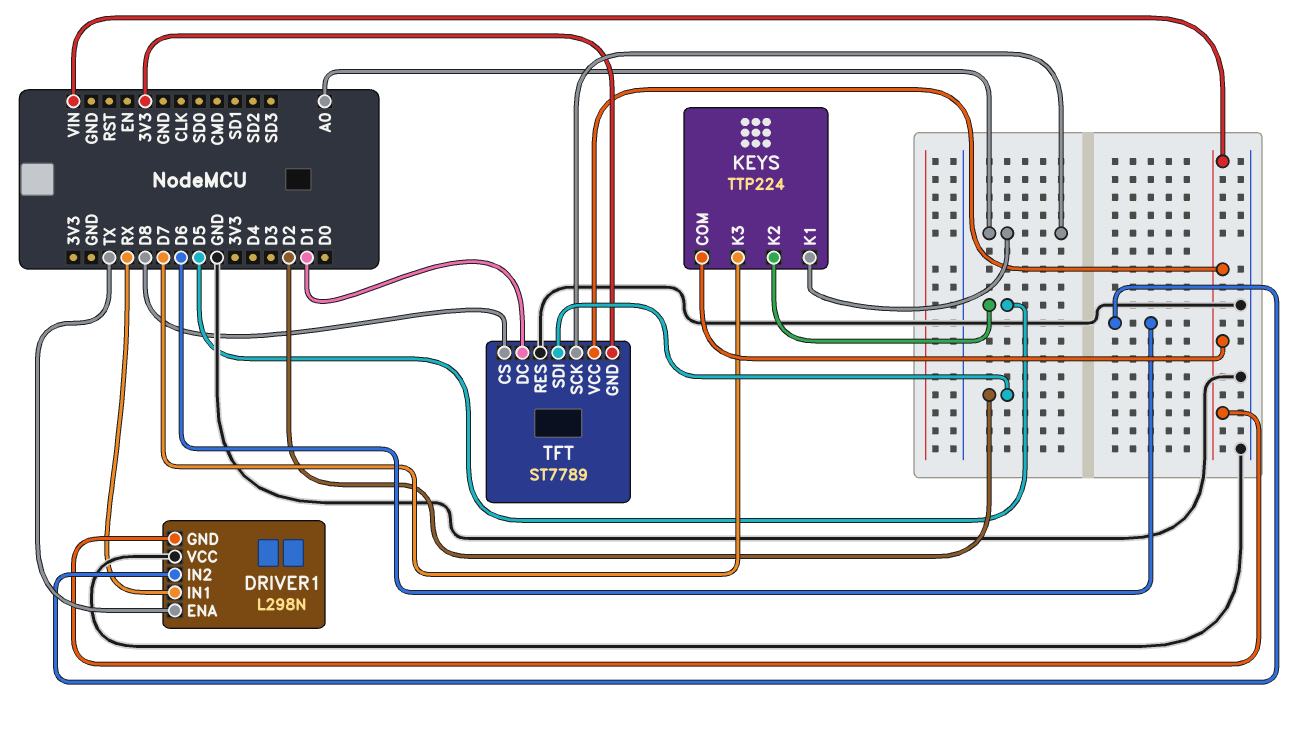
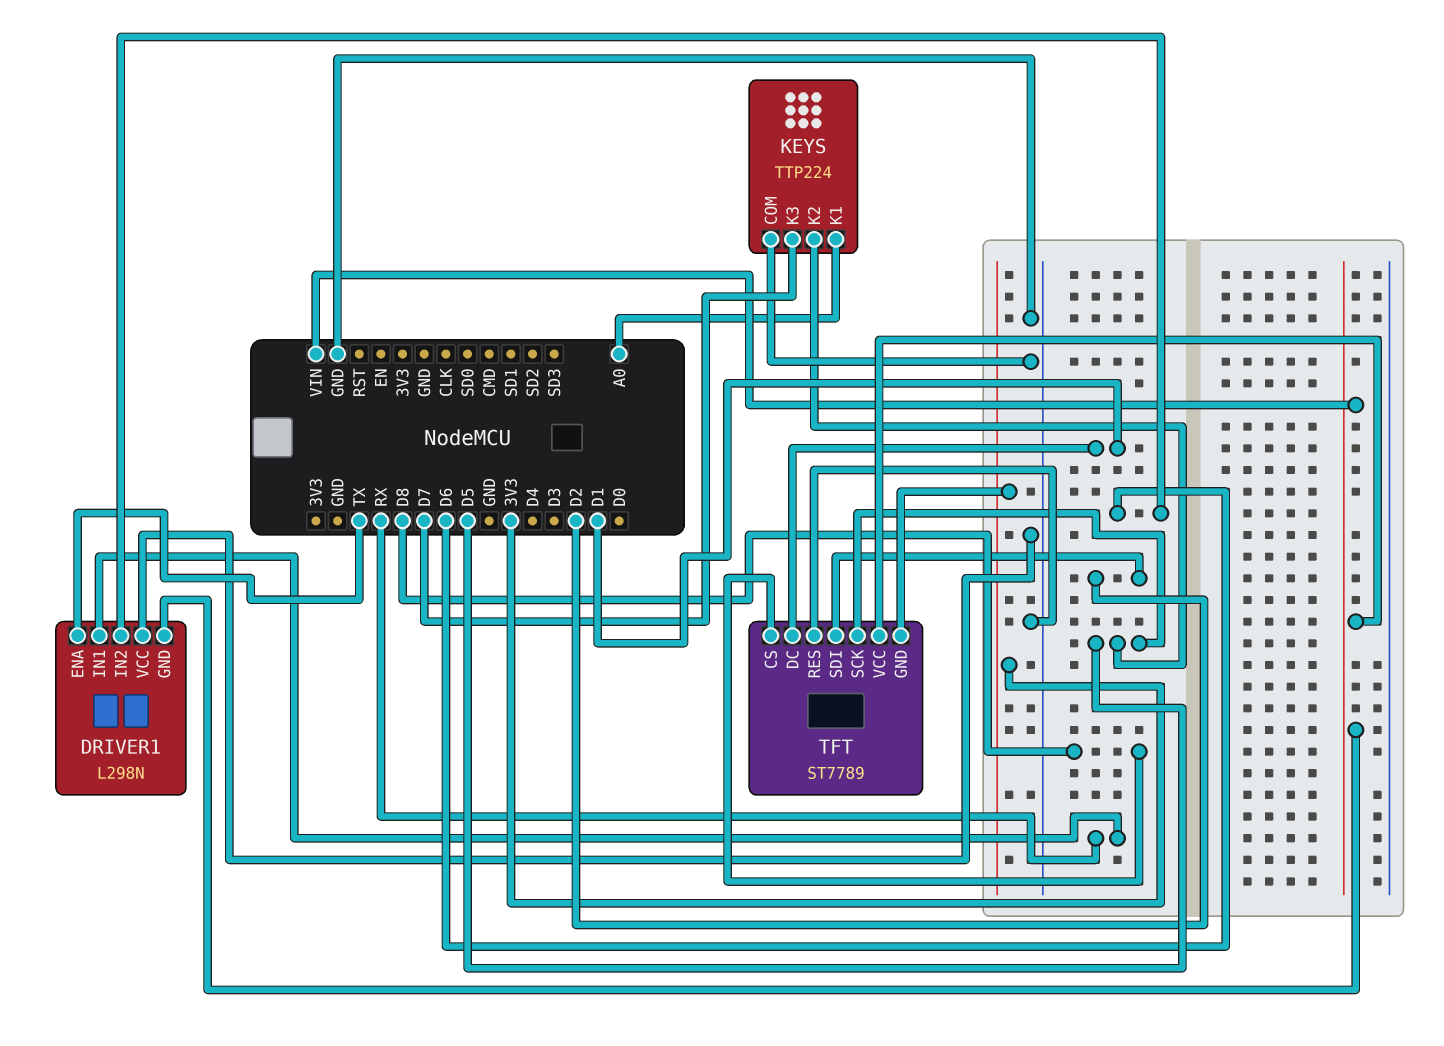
KEYS pin COM: VIN -> GND
TFT pin SCK: A0 -> D5

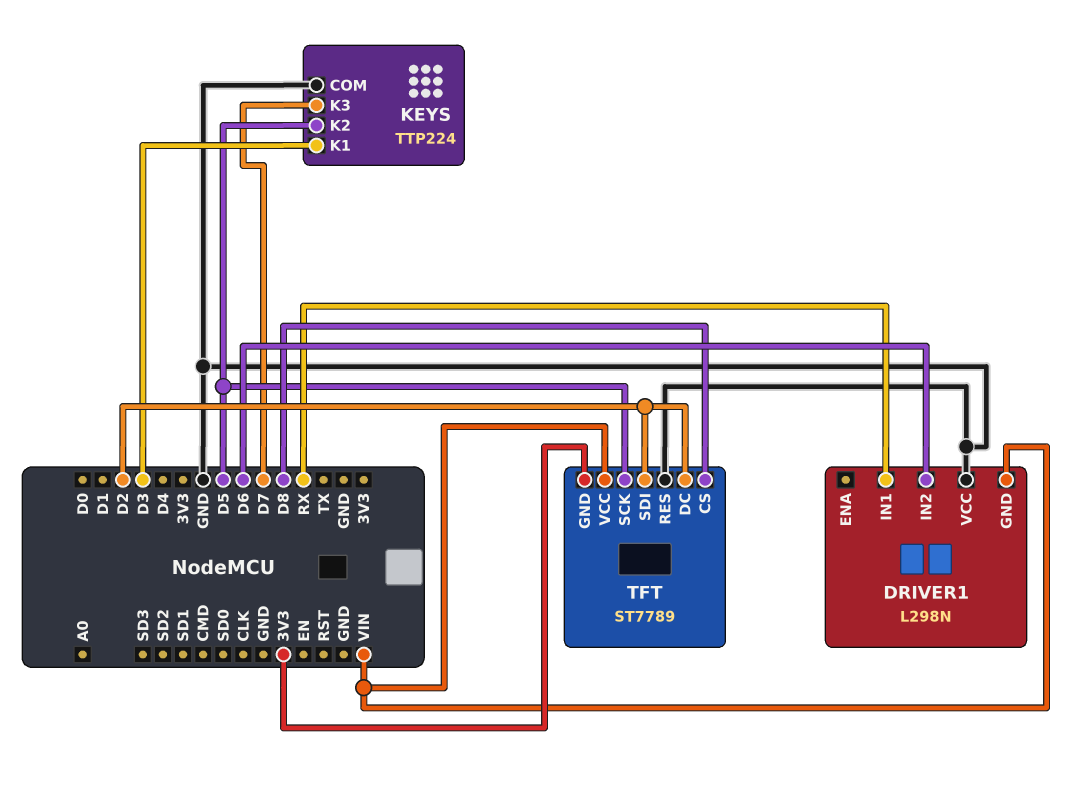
DRIVER1 pin ENA: TX -> none
KEYS pin K1: A0 -> D3
TFT pin DC: D1 -> D2

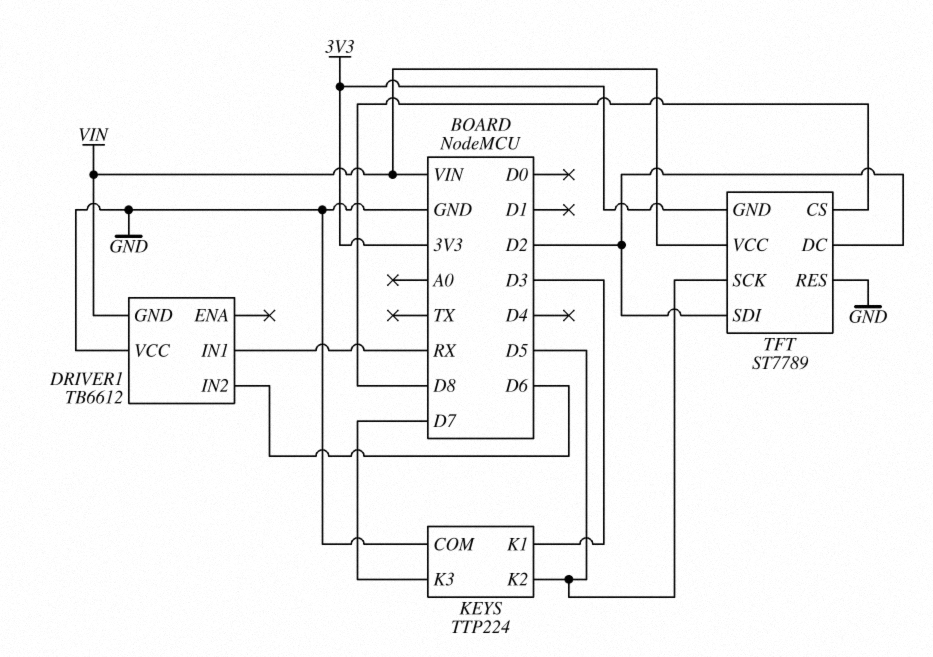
DRIVER1: L298N -> TB6612

